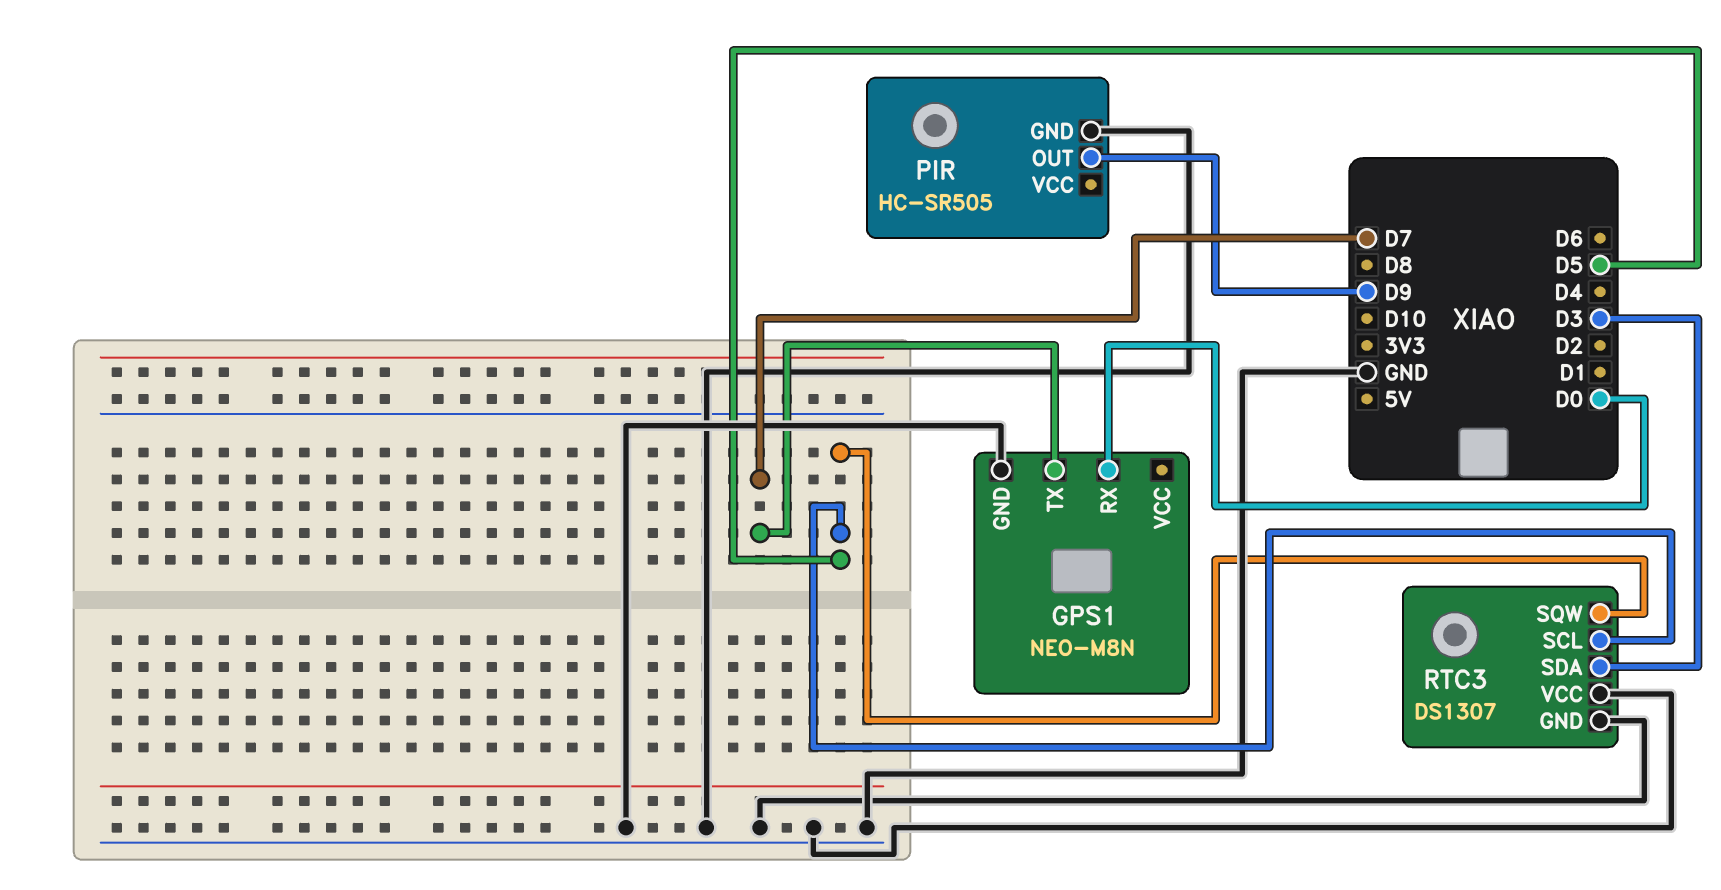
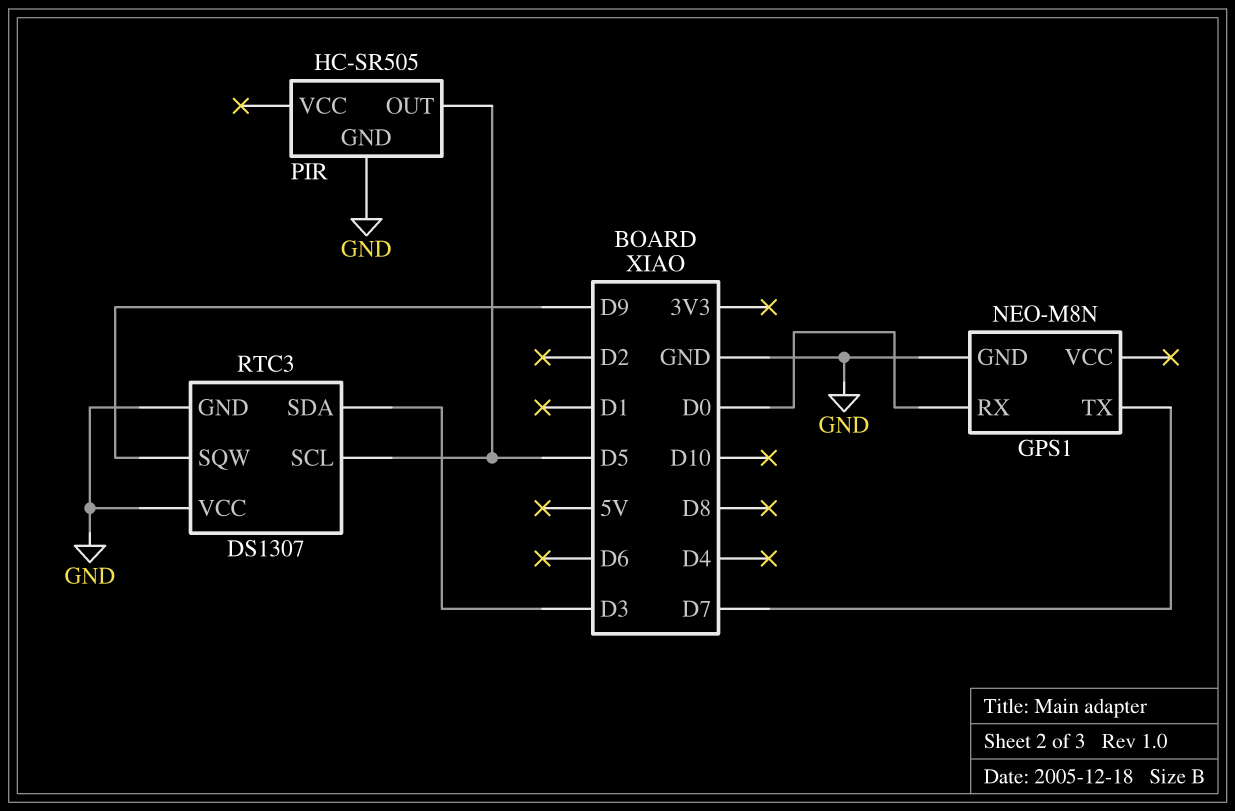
PIR pin OUT: D9 -> D5
RTC3 pin SQW: D5 -> D9

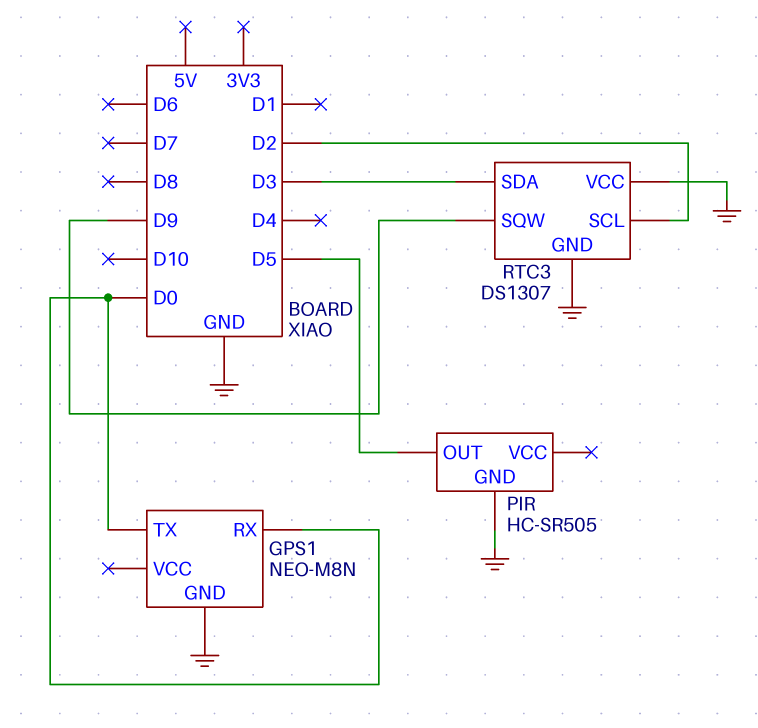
GPS1 pin TX: D7 -> D0
RTC3 pin SCL: D5 -> D2

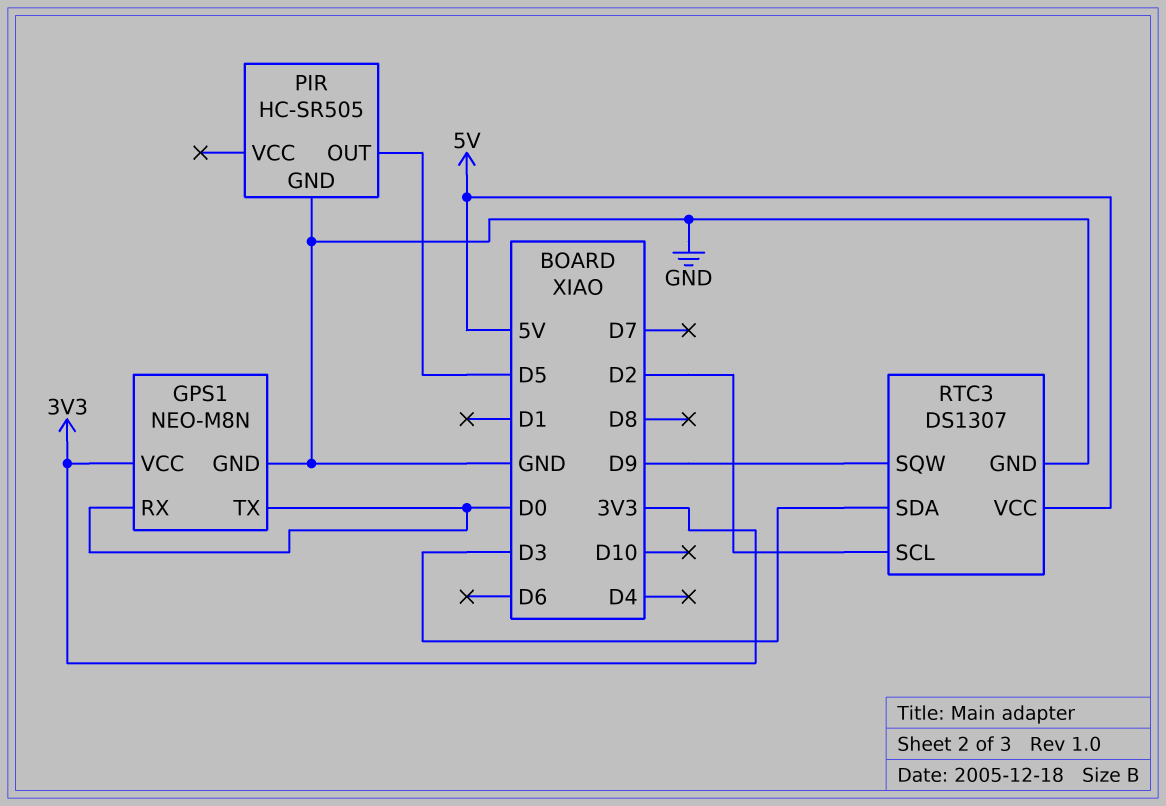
GPS1 pin VCC: none -> 3V3
RTC3 pin VCC: GND -> 5V

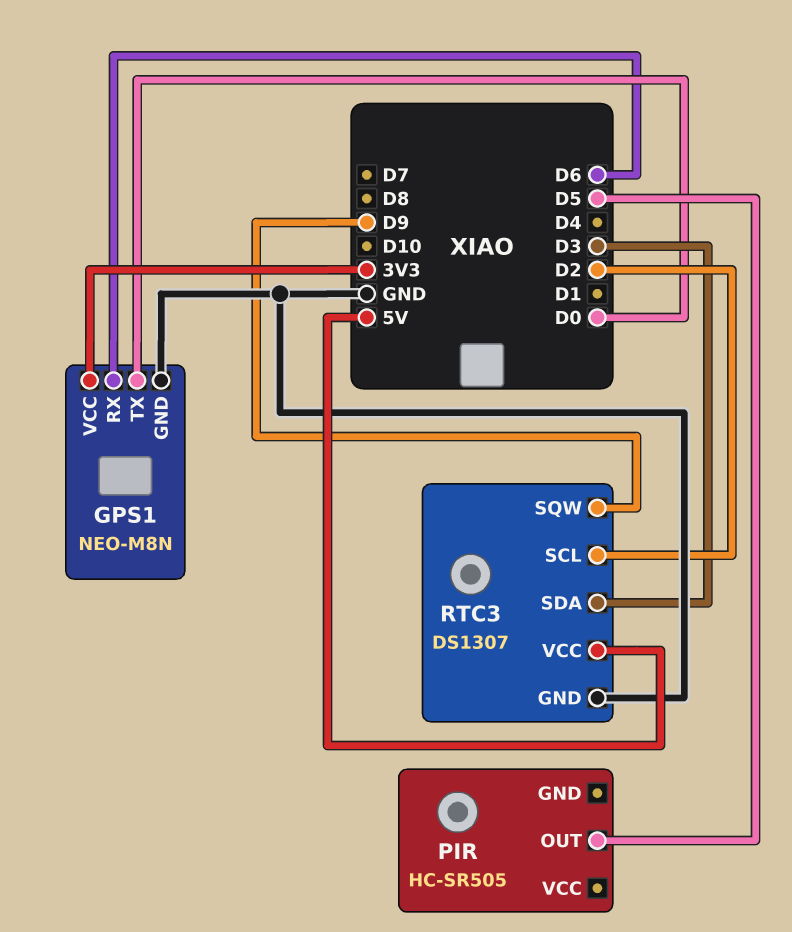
GPS1 pin RX: D0 -> D6
PIR pin GND: GND -> none

